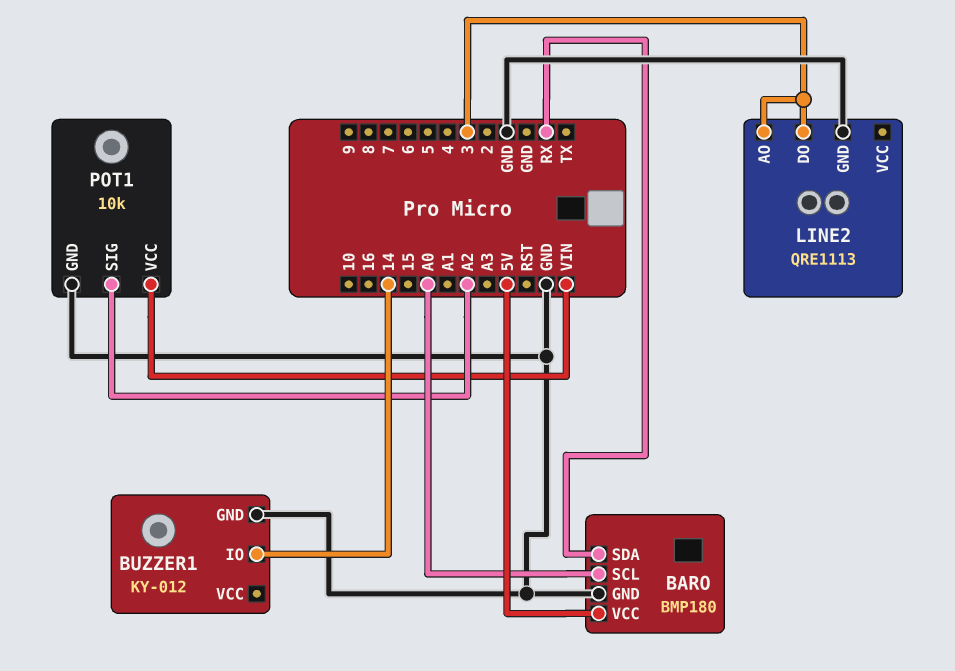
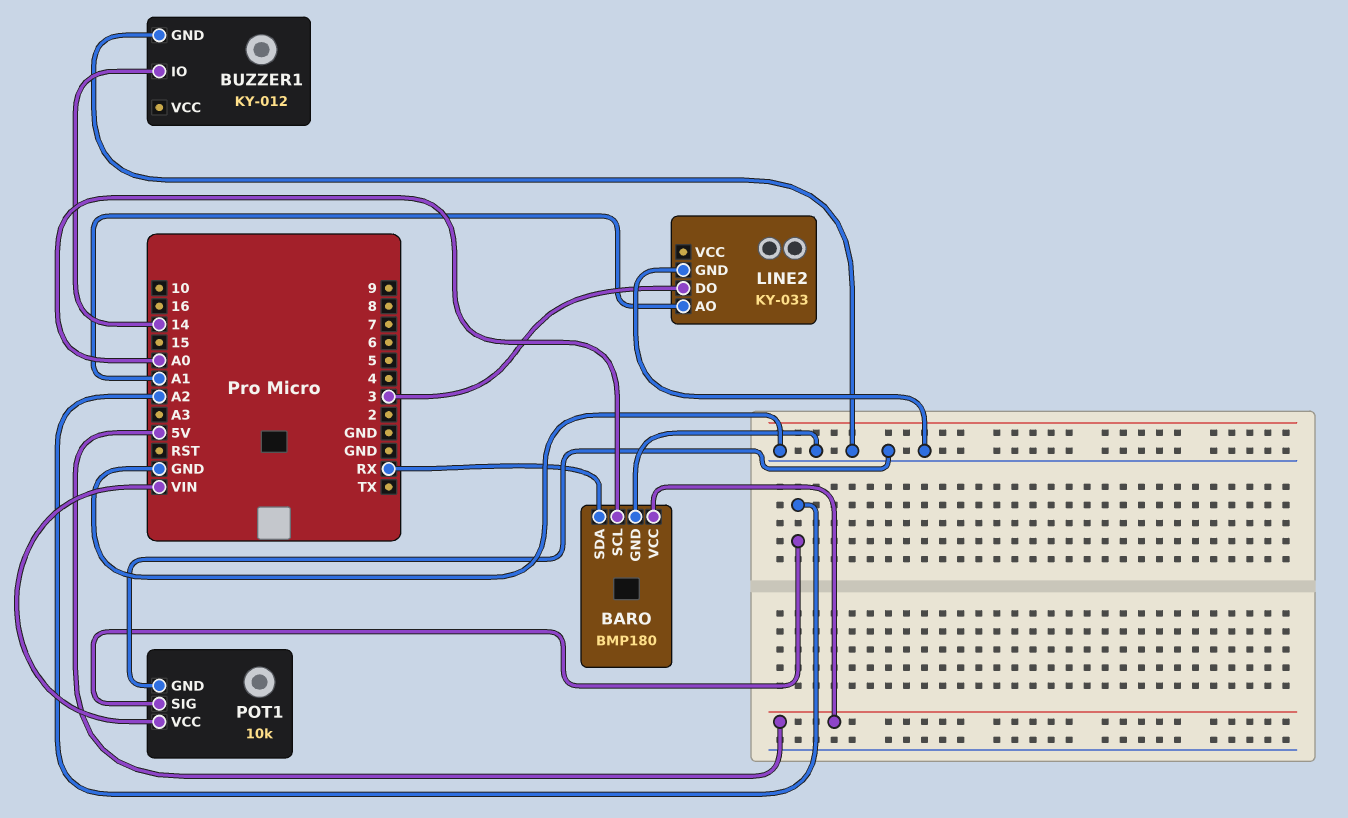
LINE2: QRE1113 -> KY-033
LINE2 pin AO: 3 -> A1

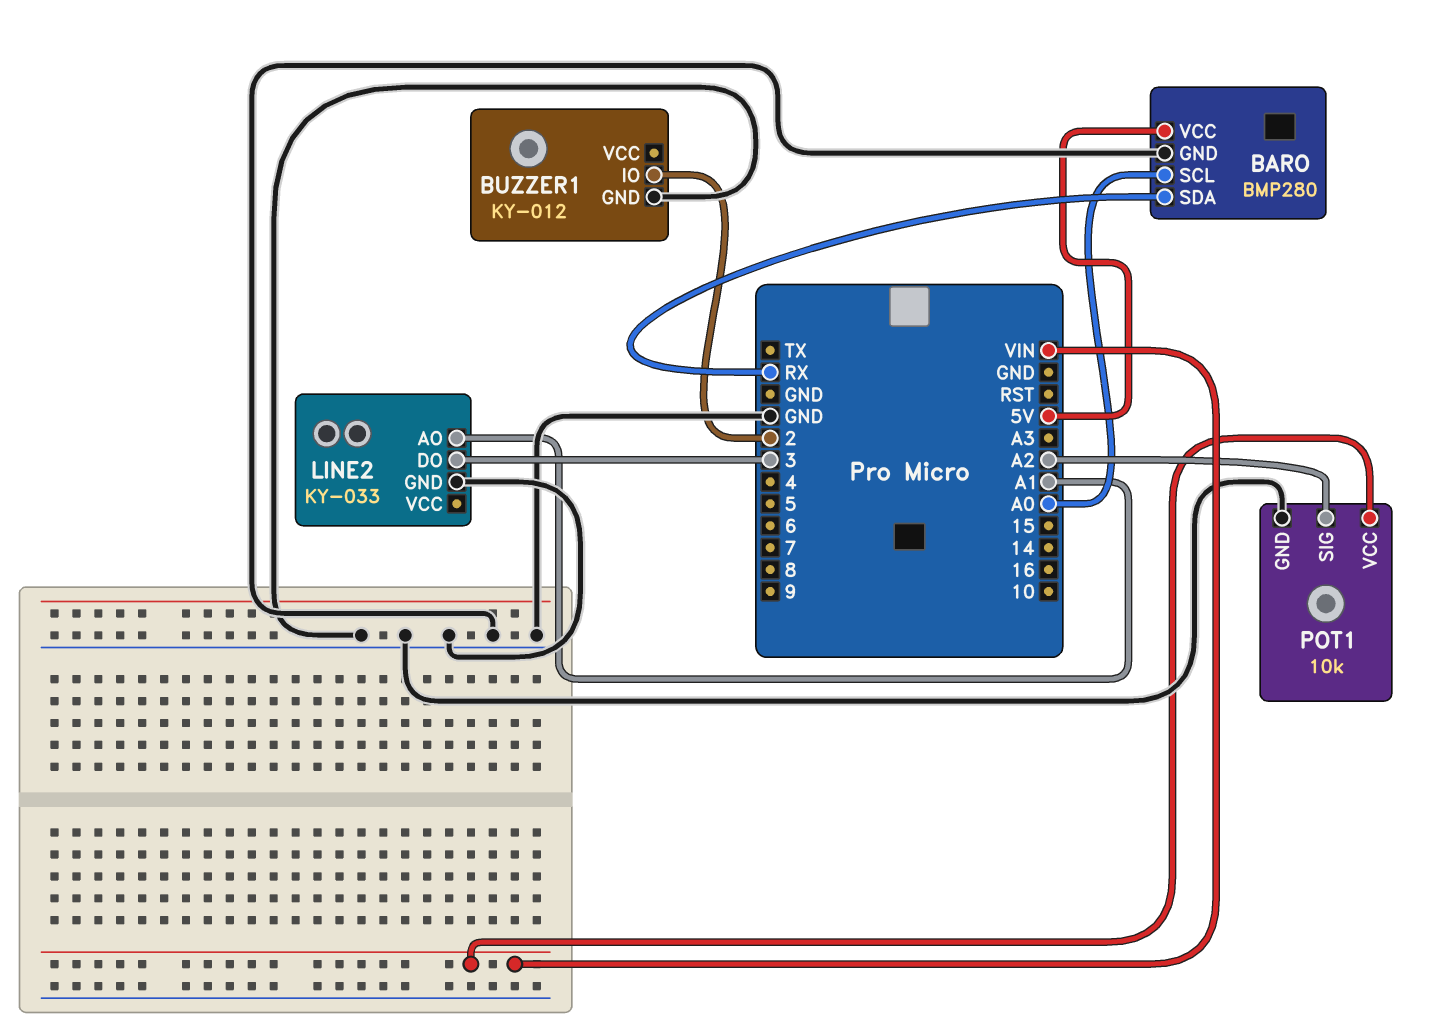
BARO: BMP180 -> BMP280
BUZZER1 pin IO: 14 -> 2

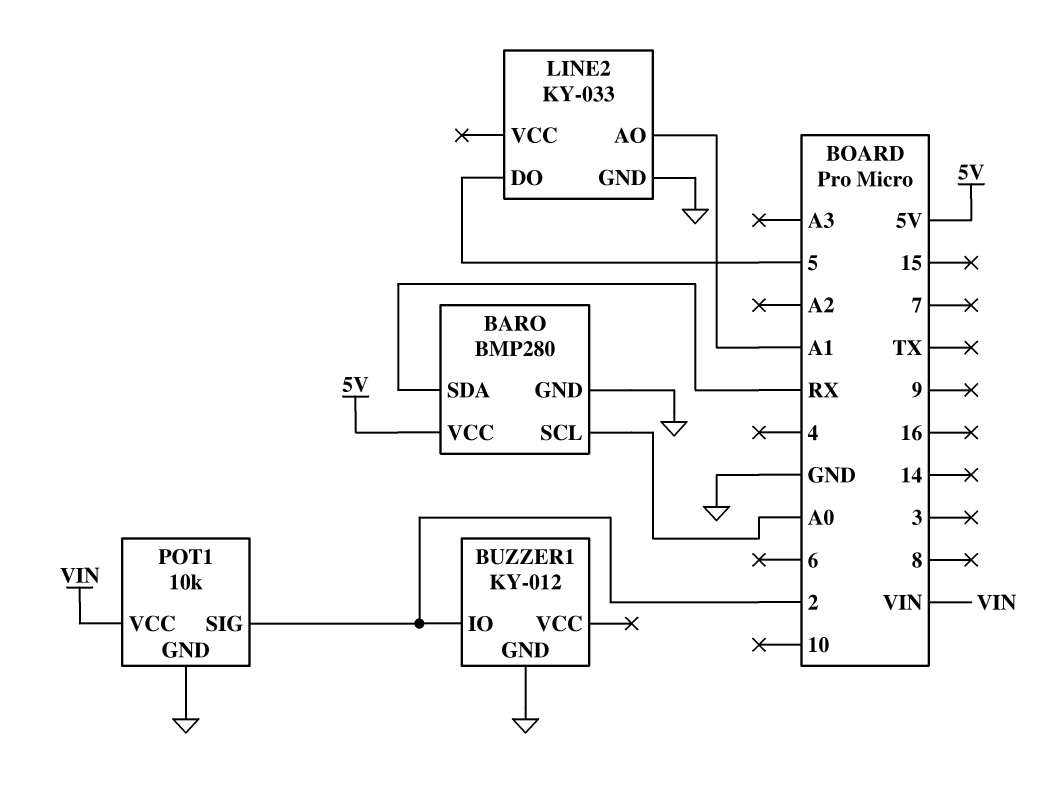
LINE2 pin DO: 3 -> 5
POT1 pin SIG: A2 -> 2

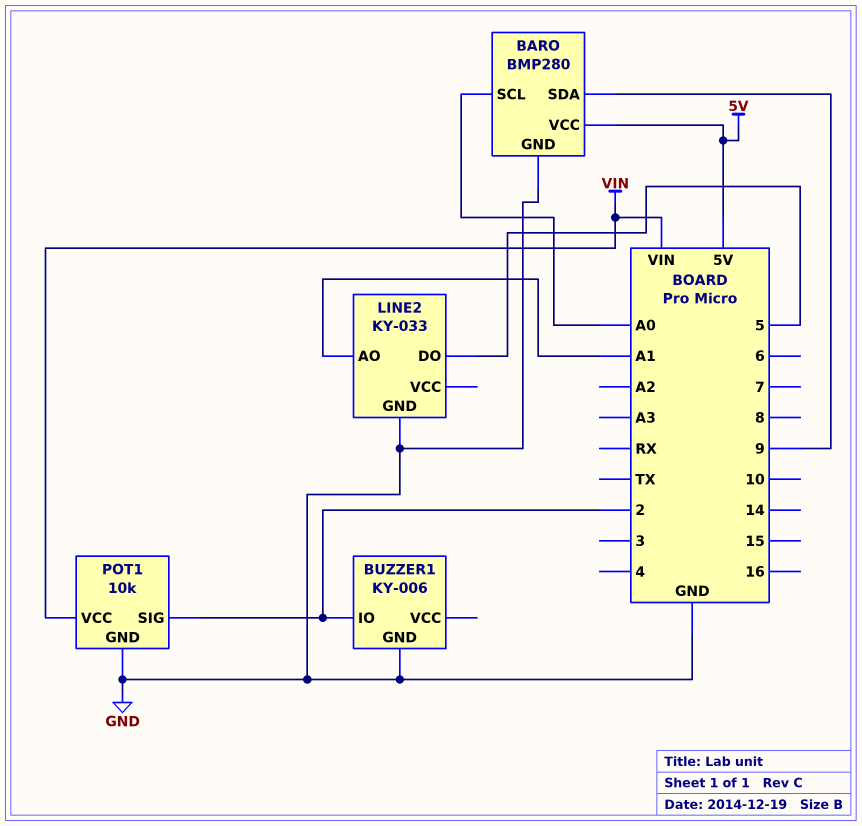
BARO pin SDA: RX -> 9
BUZZER1: KY-012 -> KY-006

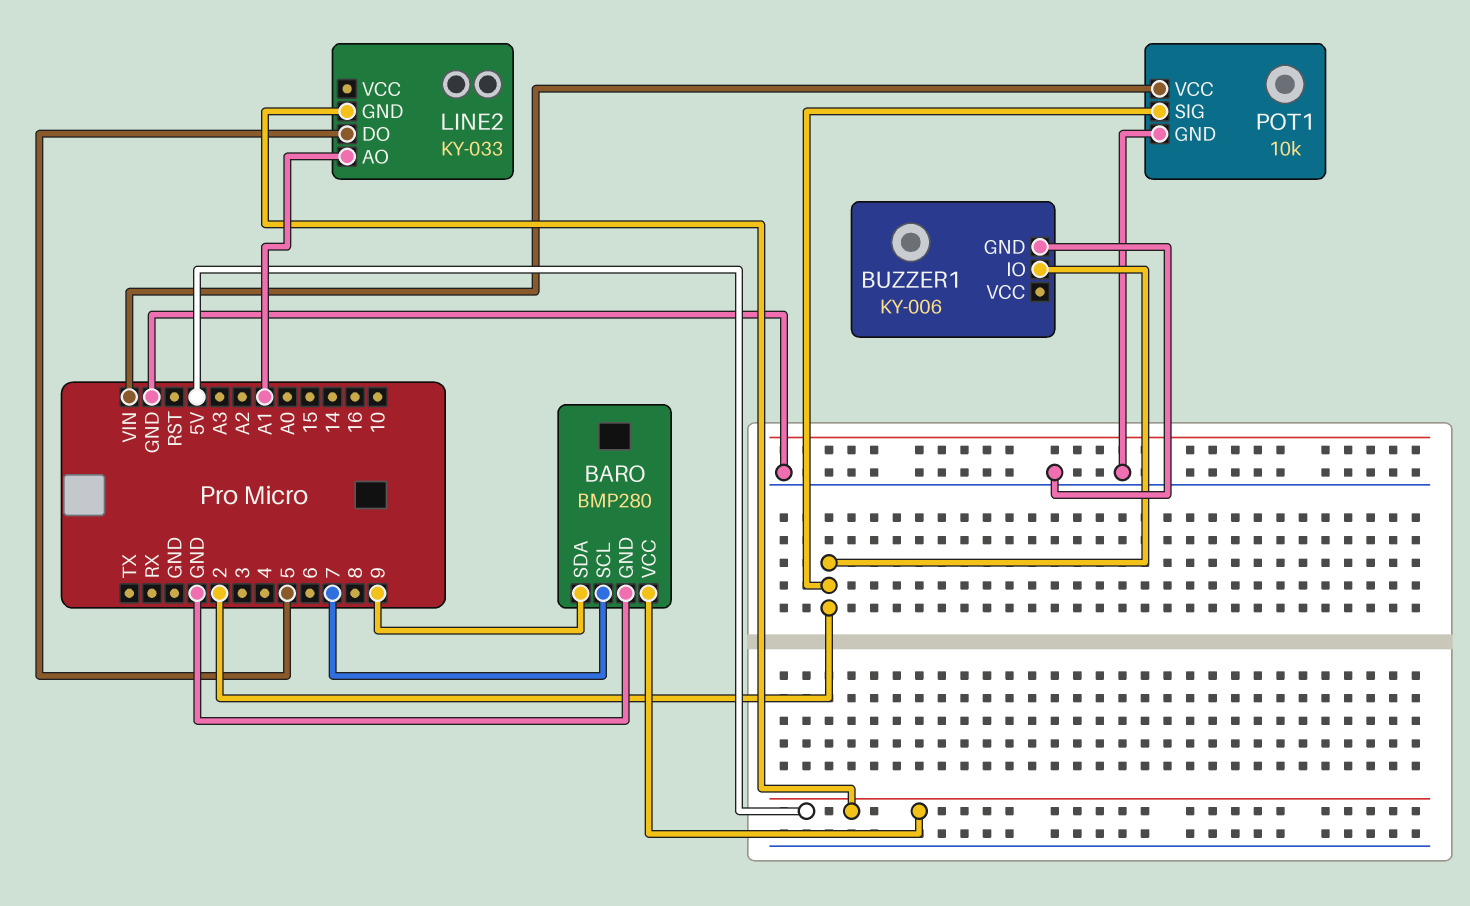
BARO pin SCL: A0 -> 7
LINE2 pin GND: GND -> 5V

